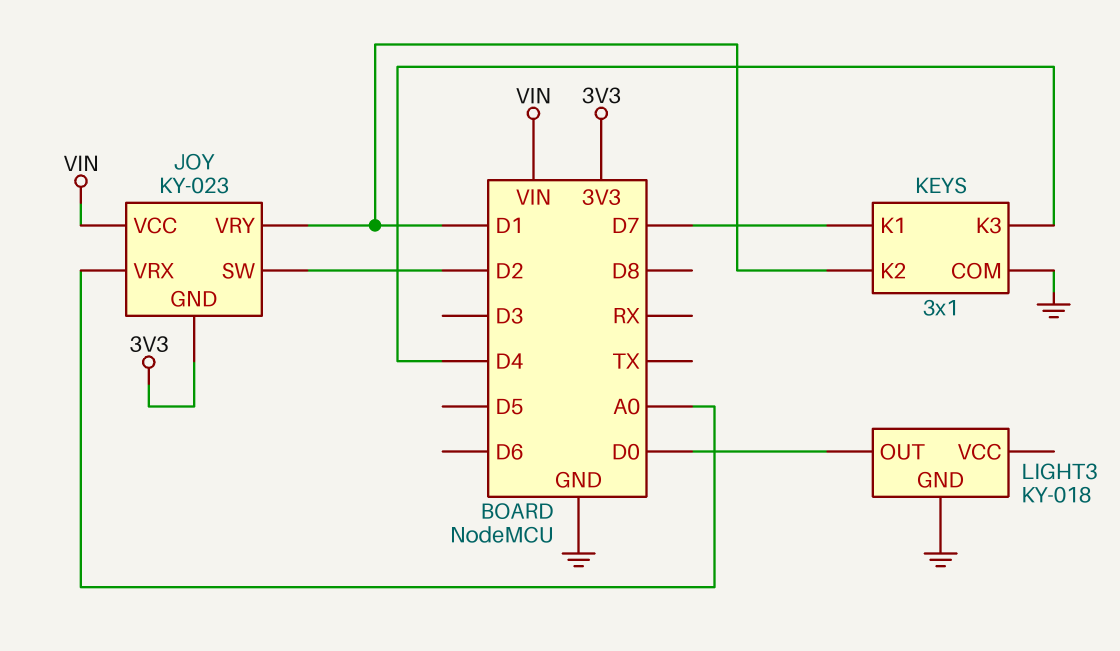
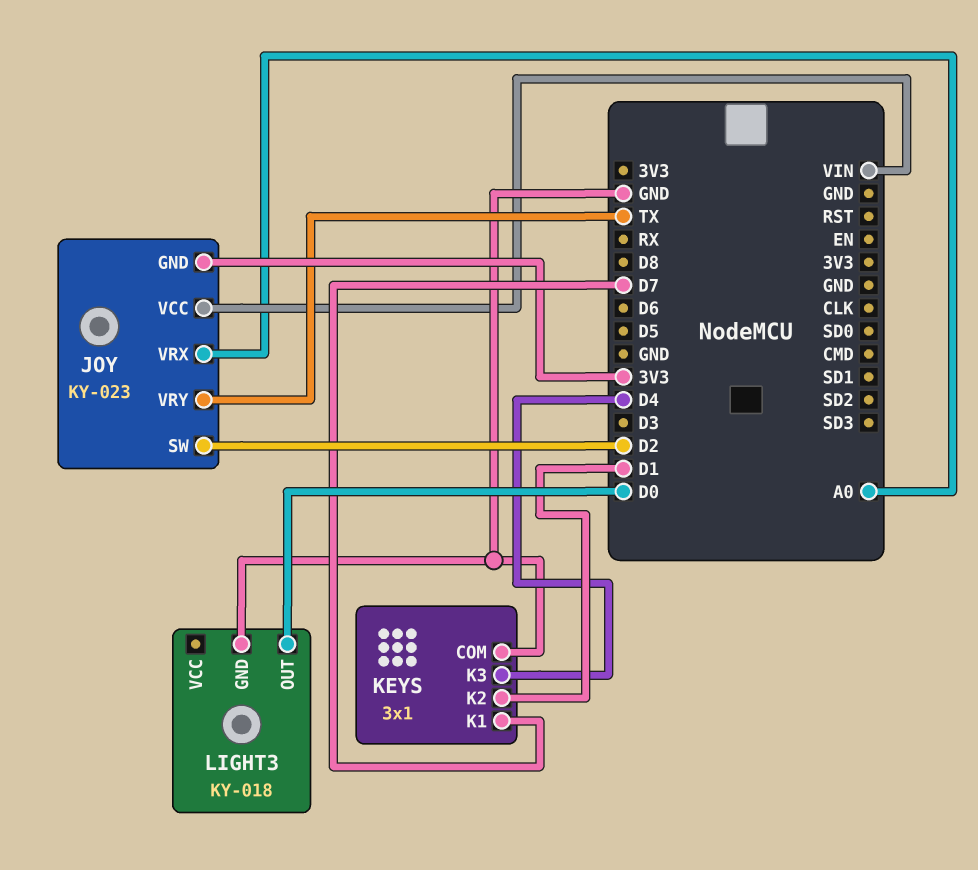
JOY pin VRY: D1 -> TX

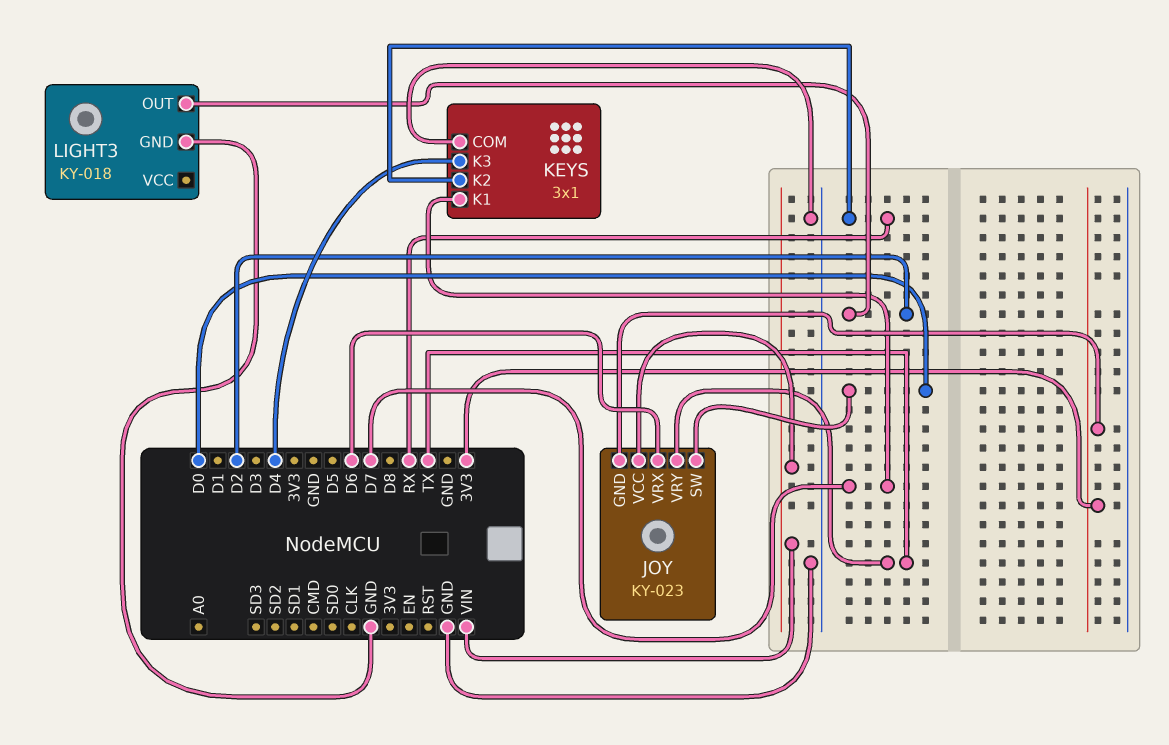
JOY pin SW: D2 -> D0
JOY pin VRX: A0 -> D6
KEYS pin K2: D1 -> RX
LIGHT3 pin OUT: D0 -> D2

